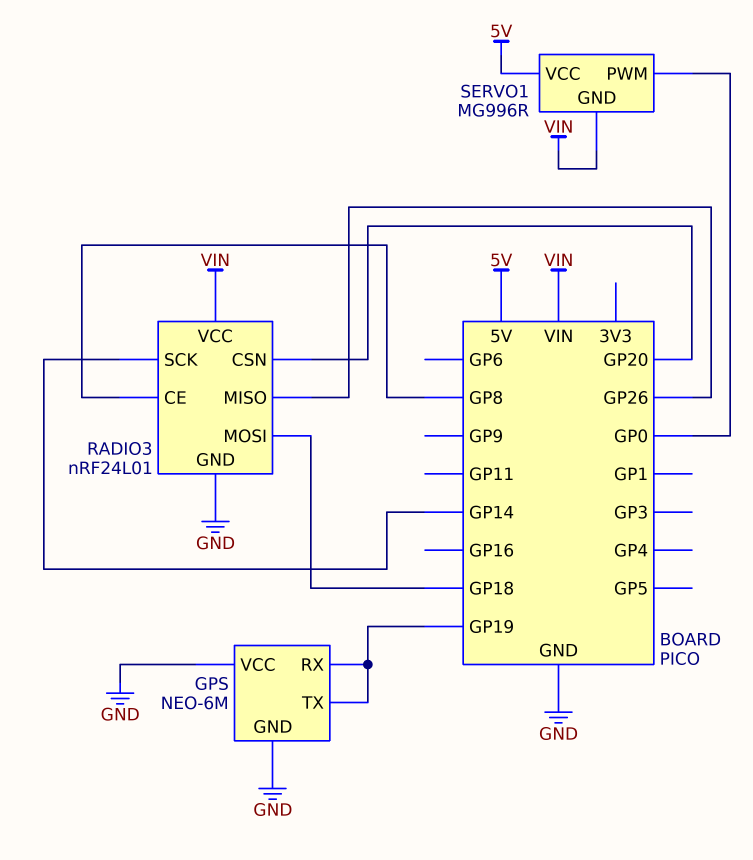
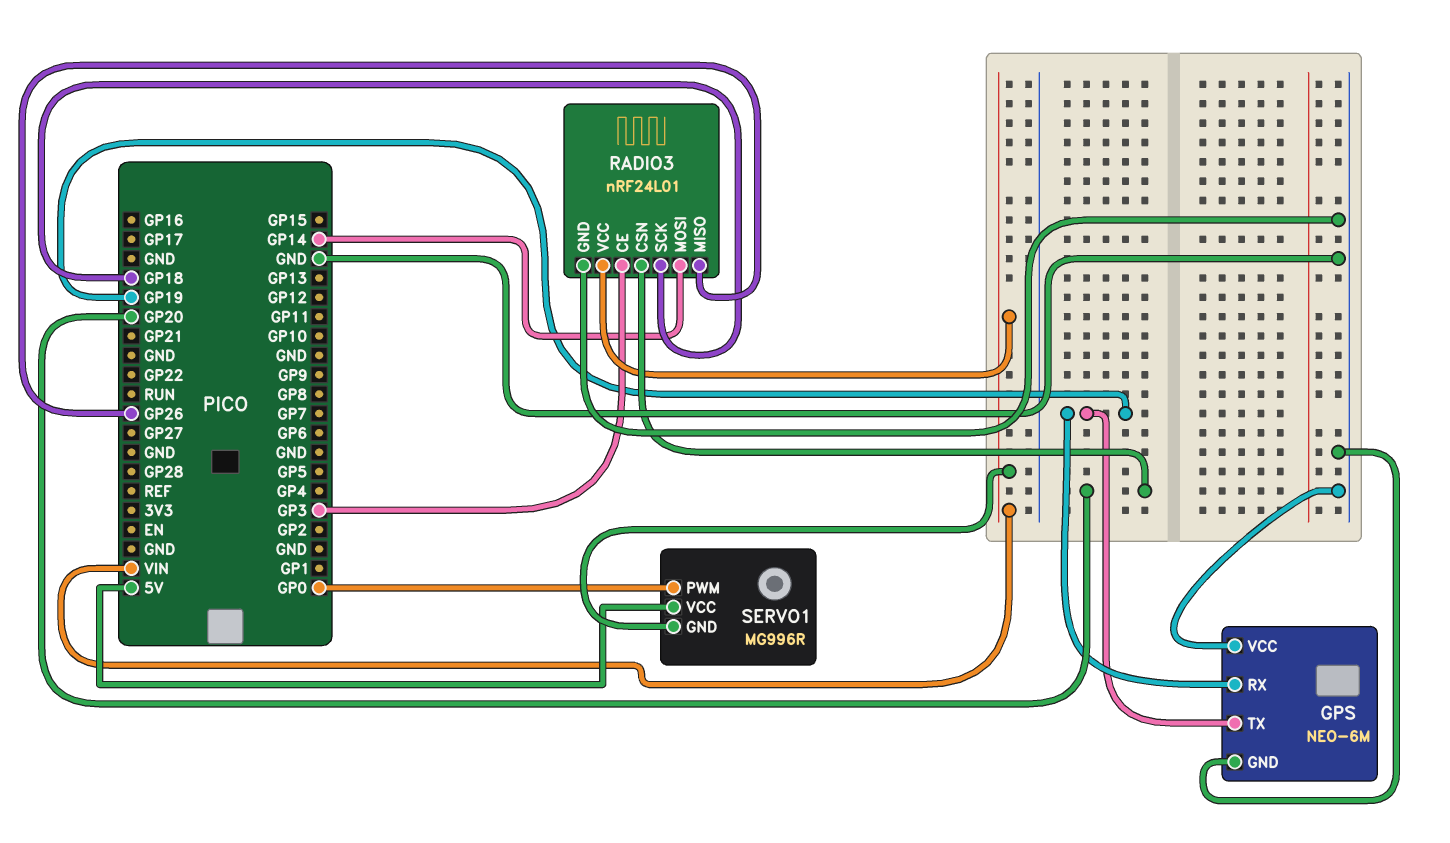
RADIO3 pin CE: GP8 -> GP3
RADIO3 pin MOSI: GP18 -> GP14
RADIO3 pin SCK: GP14 -> GP18

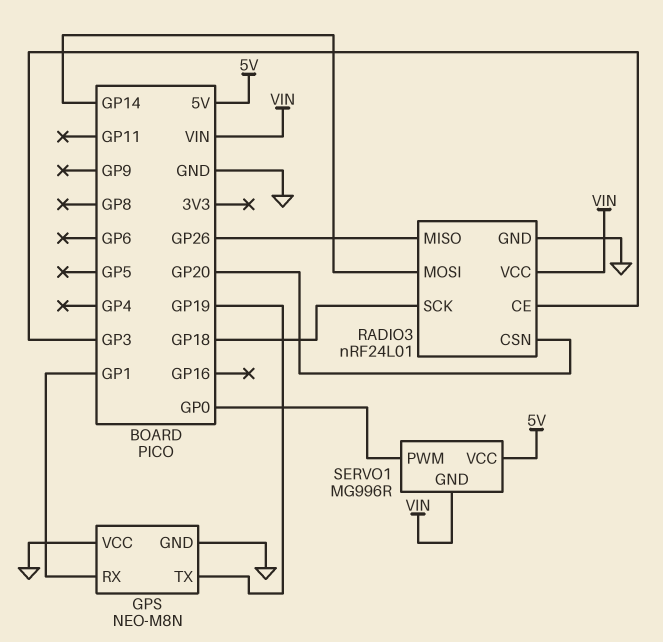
GPS: NEO-6M -> NEO-M8N
GPS pin RX: GP19 -> GP1

